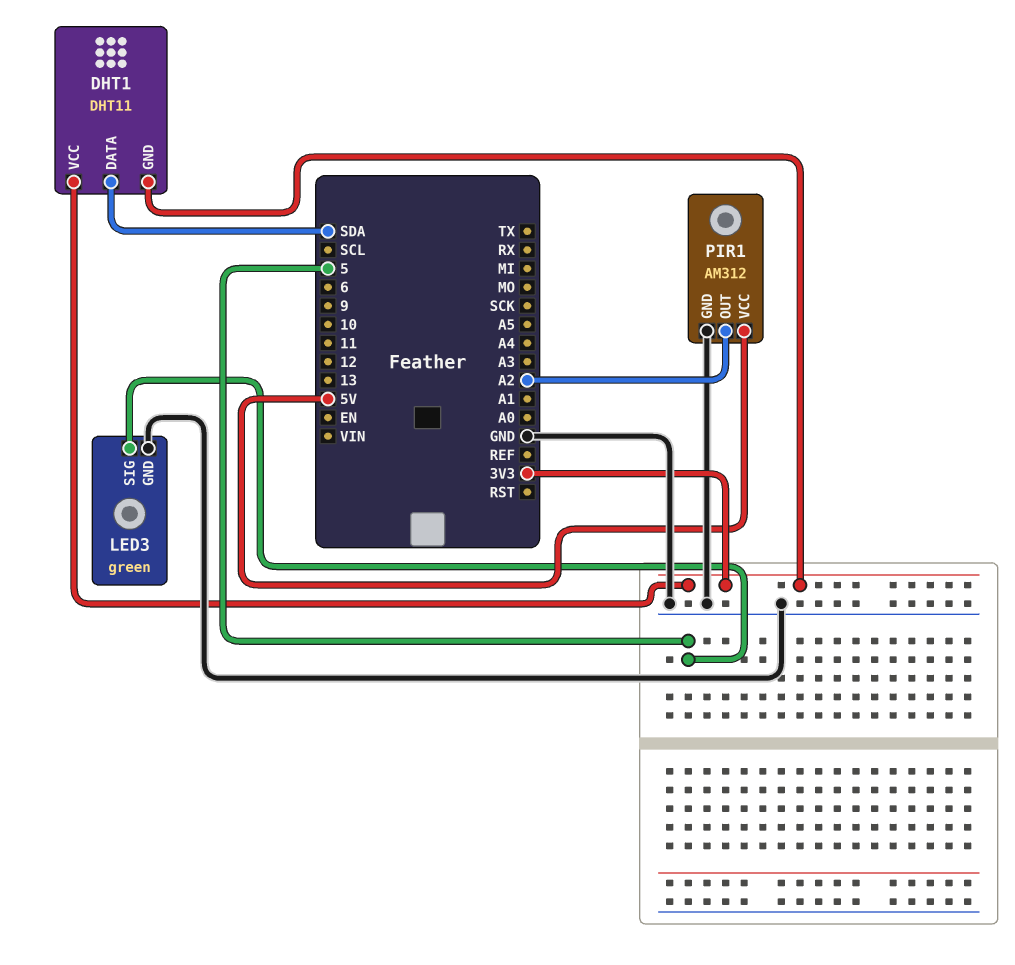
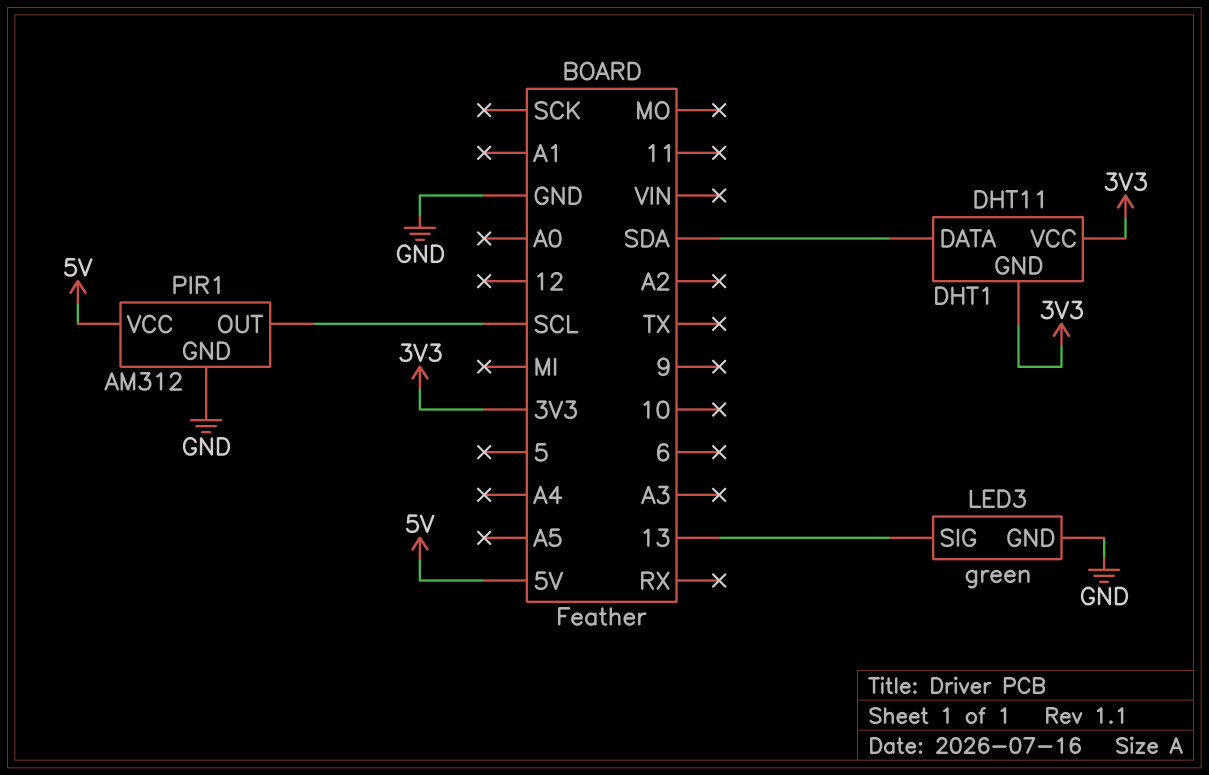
LED3 pin SIG: 5 -> 13
PIR1 pin OUT: A2 -> SCL

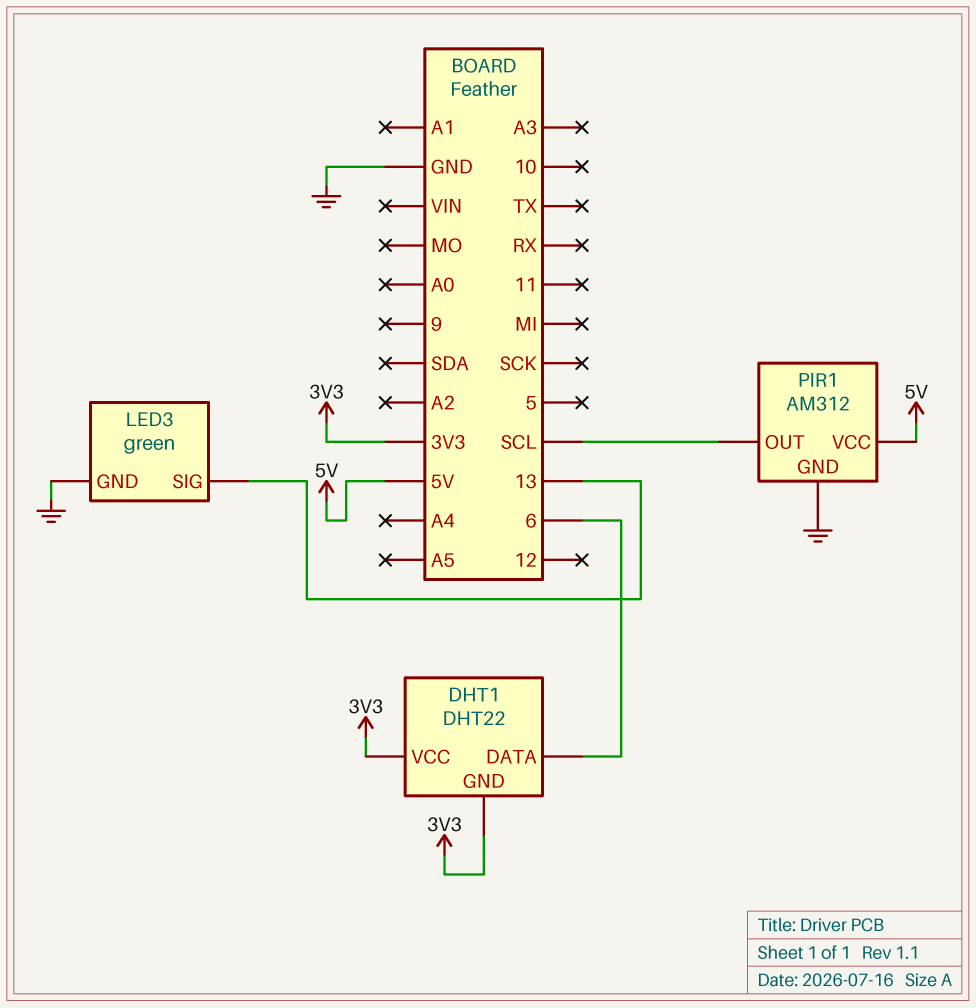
DHT1: DHT11 -> DHT22
DHT1 pin DATA: SDA -> 6

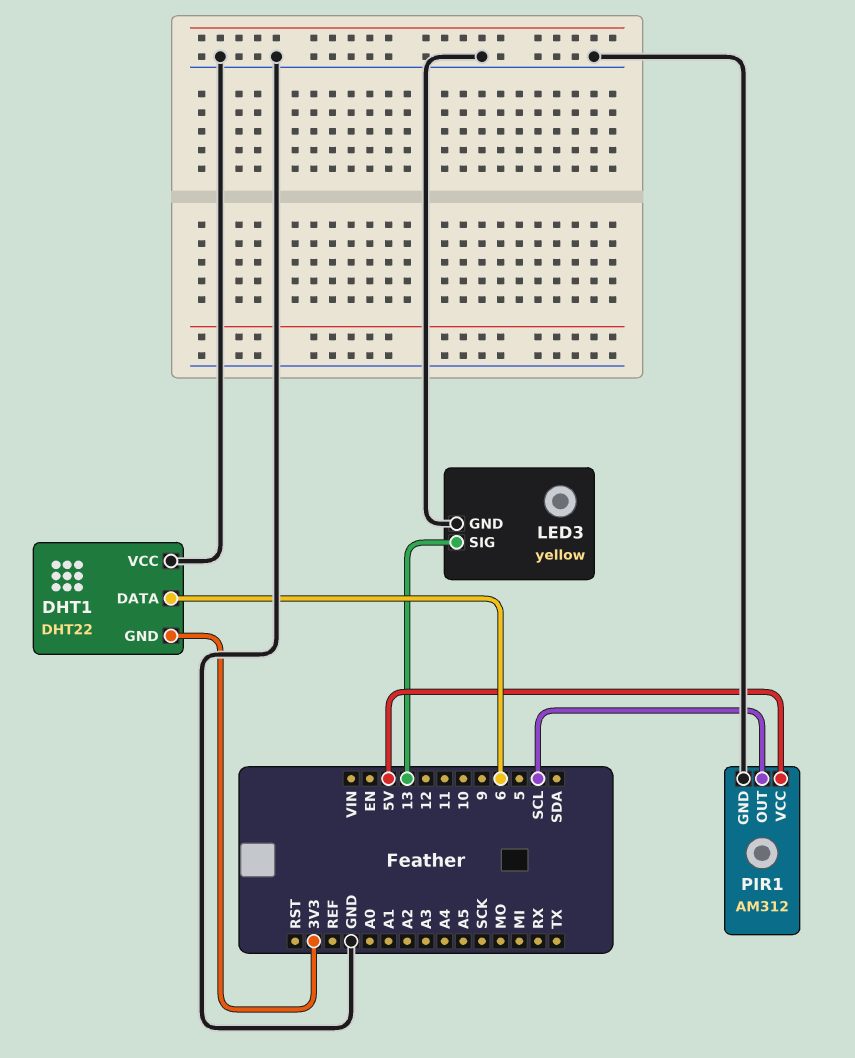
DHT1 pin VCC: 3V3 -> GND
LED3: green -> yellow

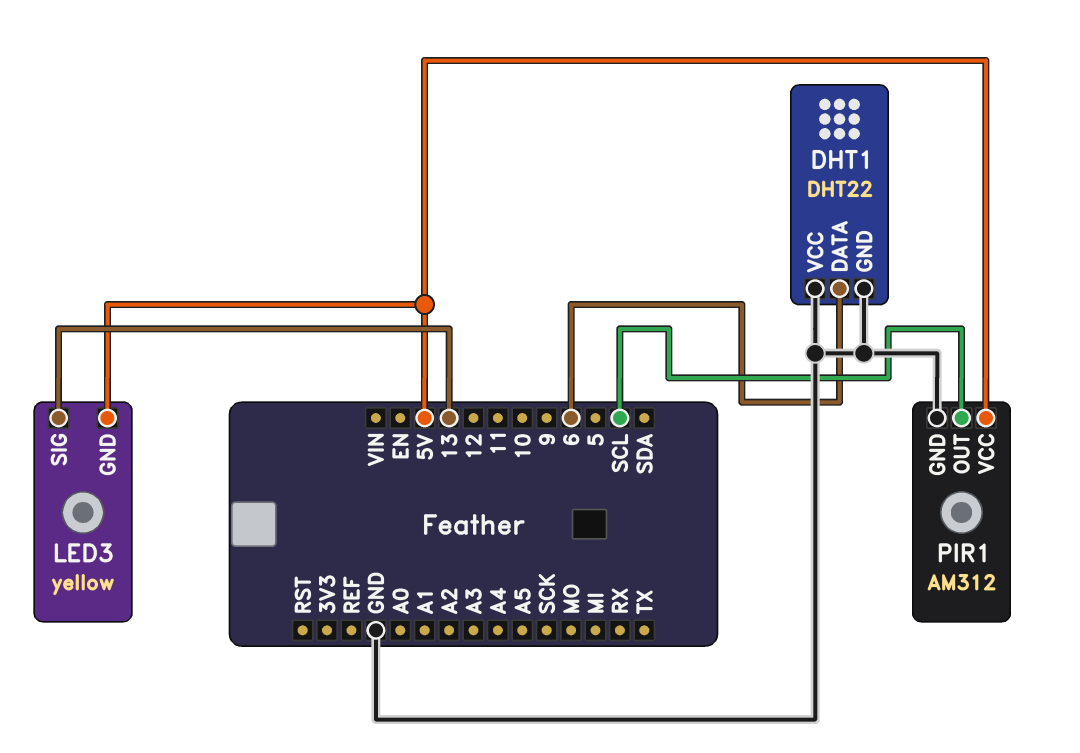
DHT1 pin GND: 3V3 -> GND
LED3 pin GND: GND -> 5V

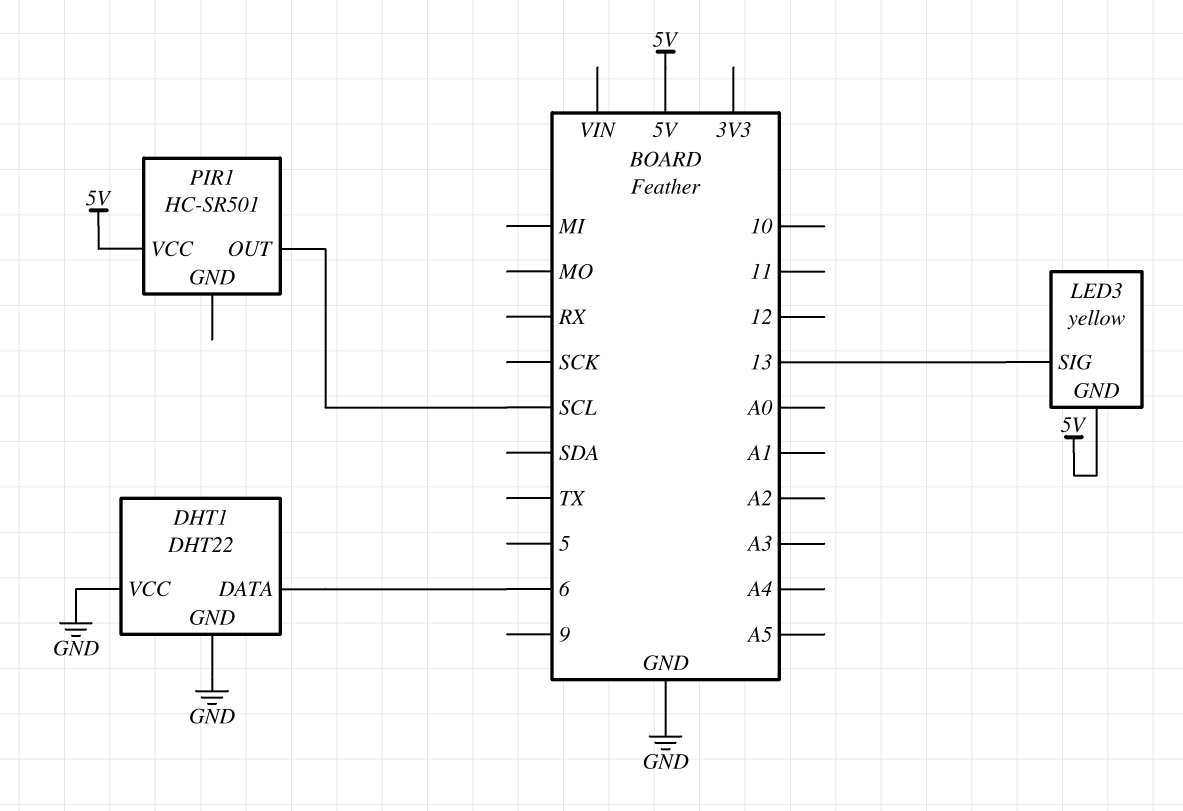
PIR1: AM312 -> HC-SR501
PIR1 pin GND: GND -> none

